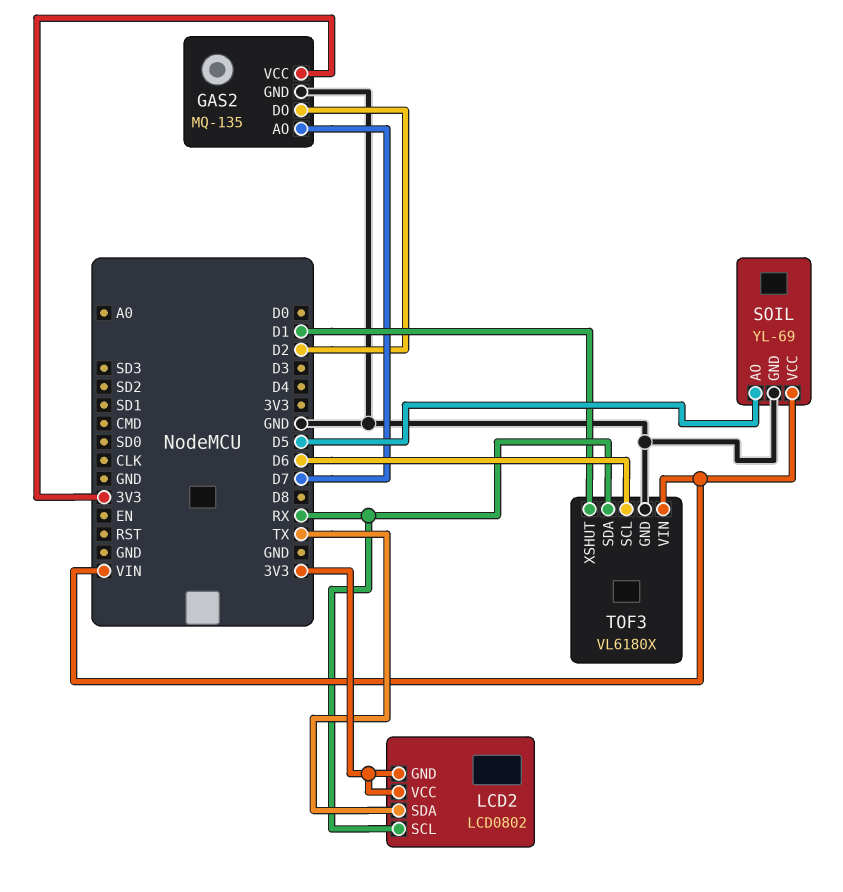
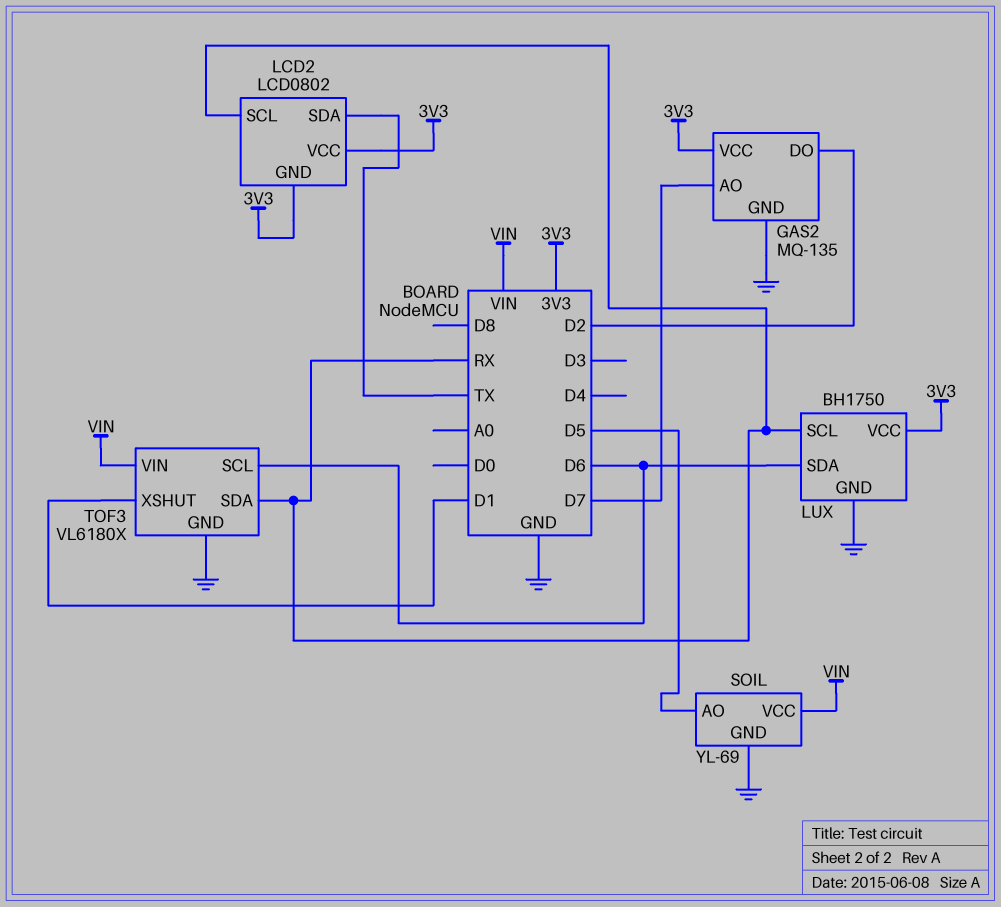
LUX: none -> BH1750
LUX pin GND: none -> GND
LUX pin SCL: none -> RX
LUX pin SDA: none -> D6
LUX pin VCC: none -> 3V3

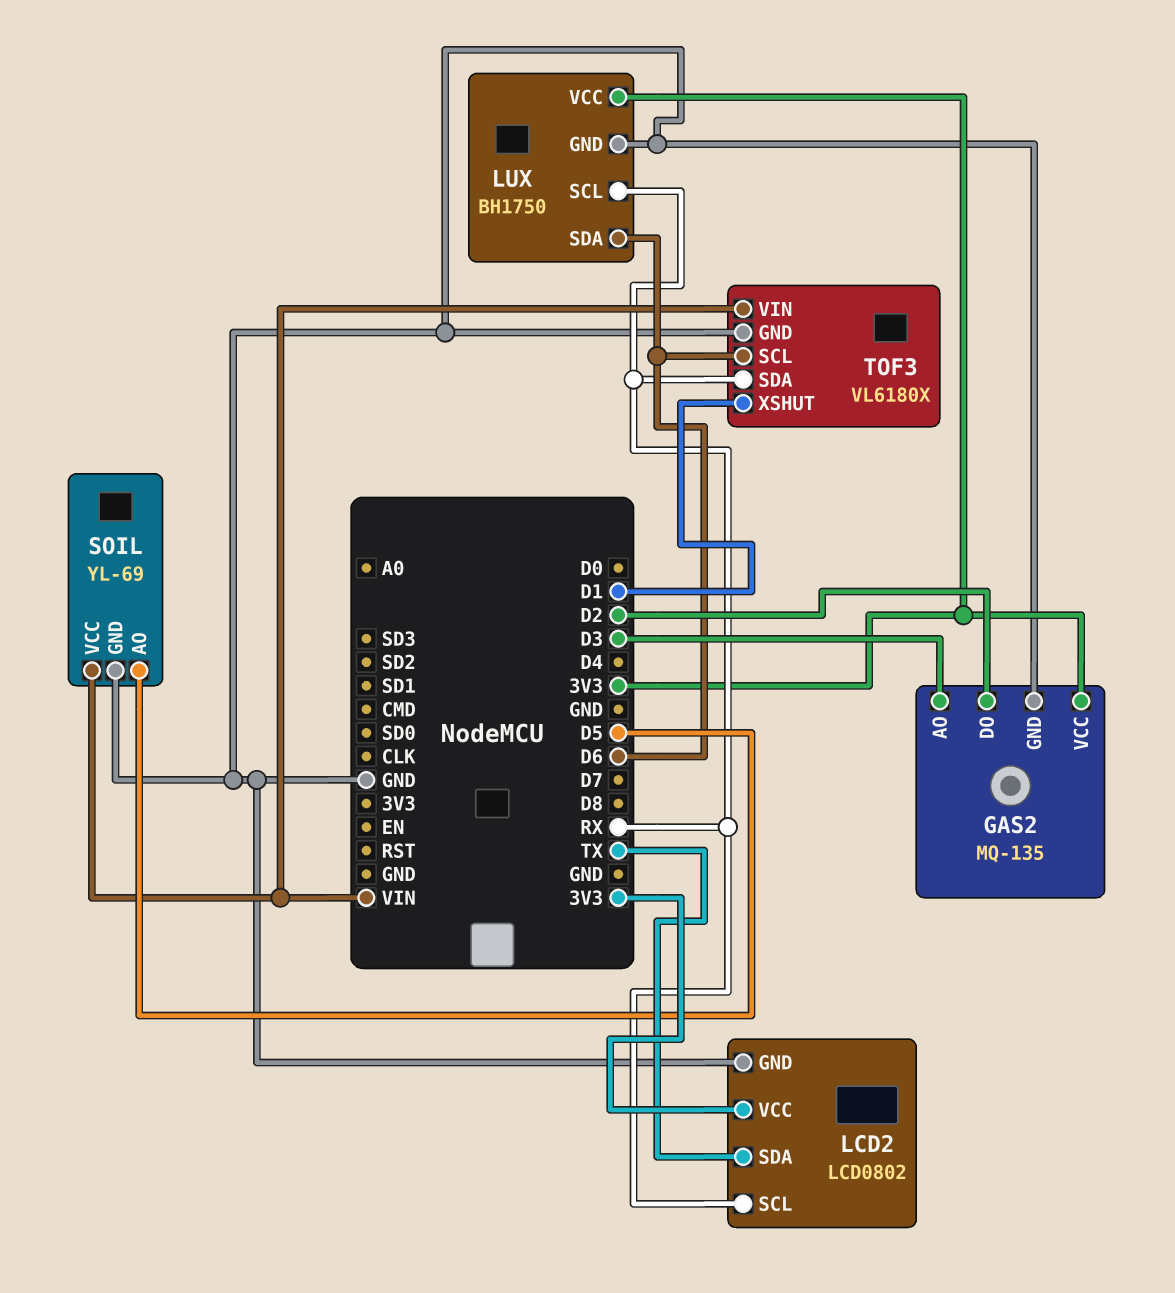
GAS2 pin AO: D7 -> D3
LCD2 pin GND: 3V3 -> GND

